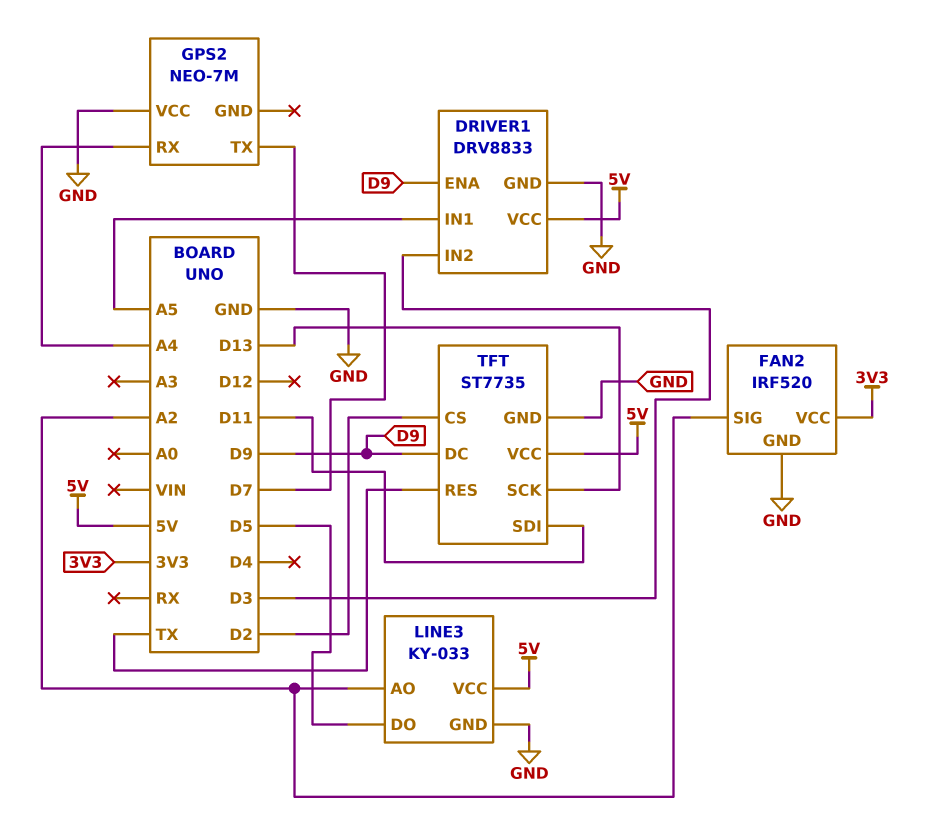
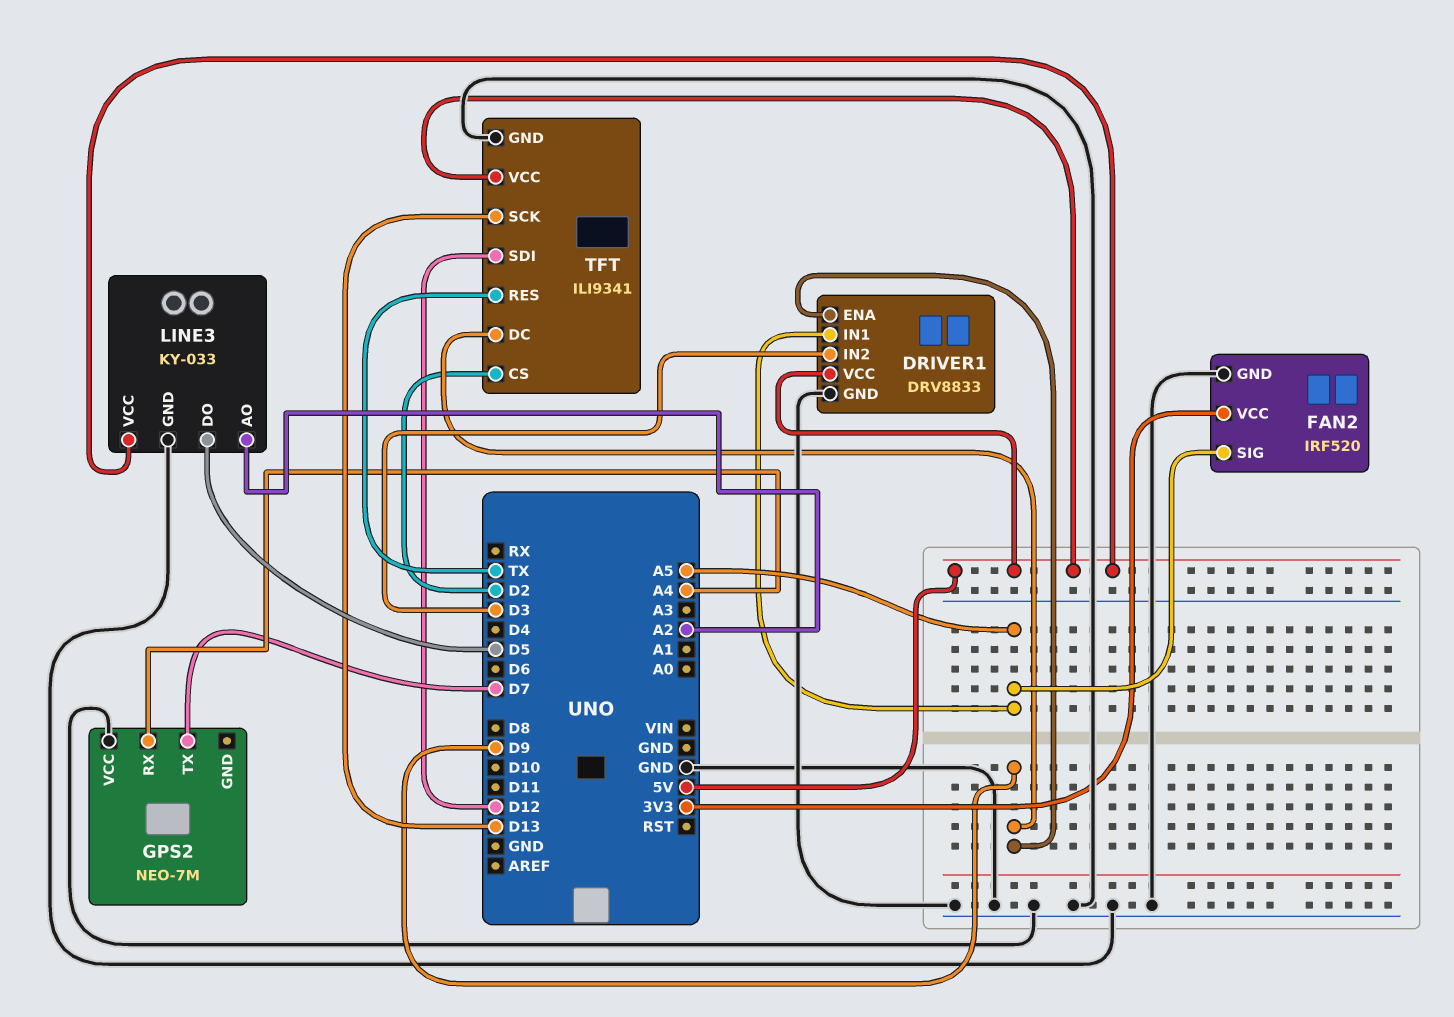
FAN2 pin SIG: A2 -> A5
TFT: ST7735 -> ILI9341
TFT pin SDI: D11 -> D12

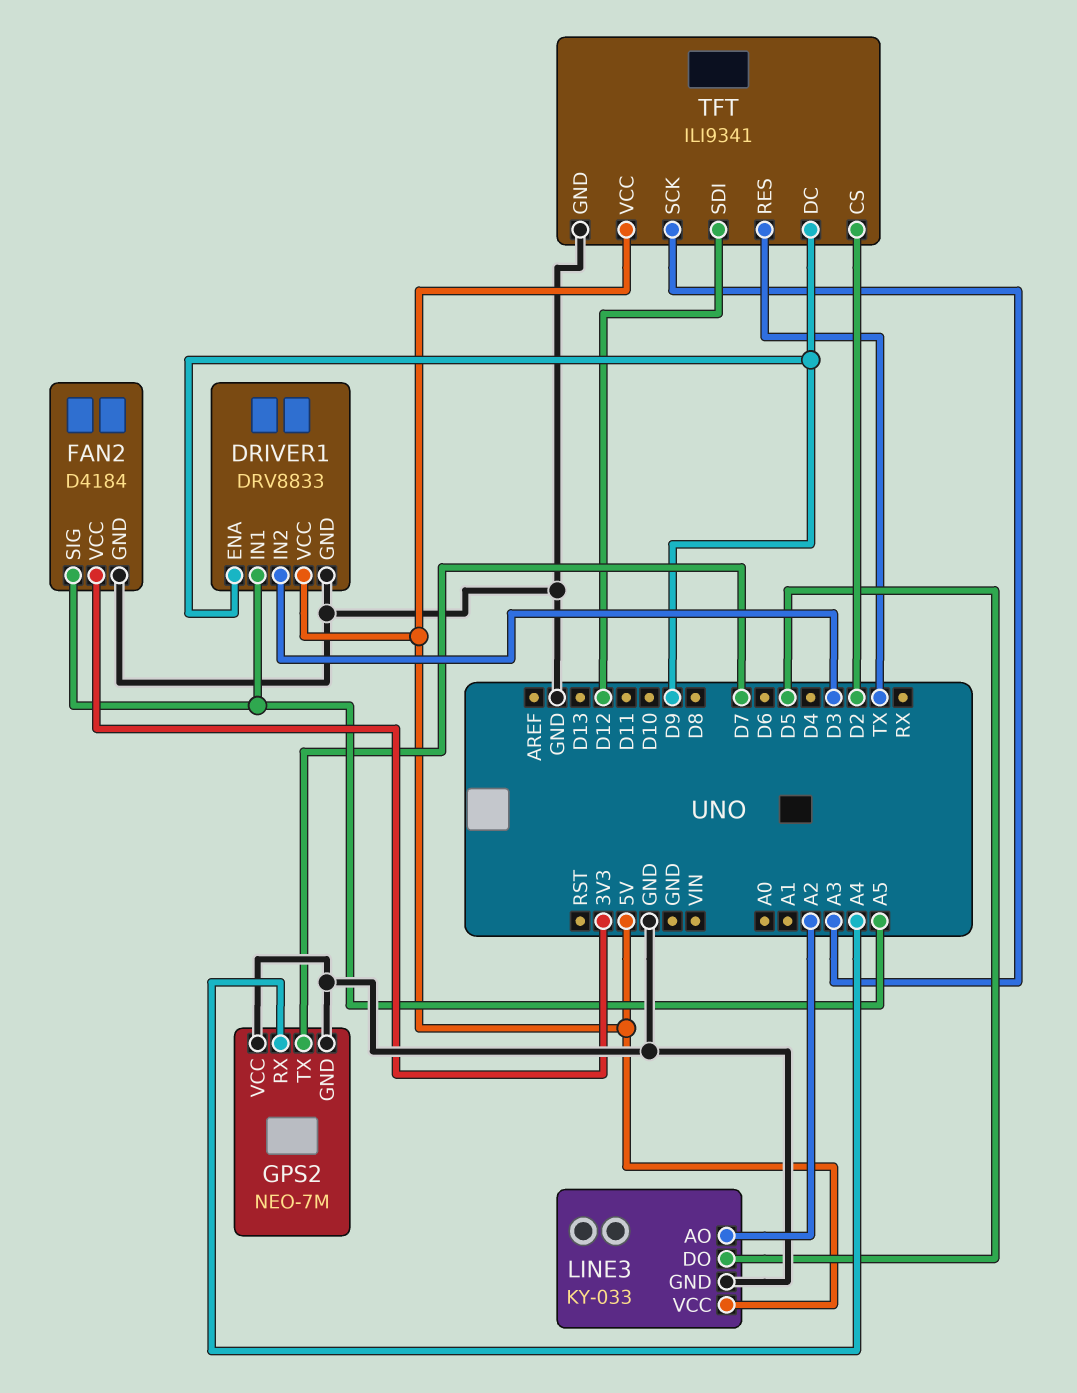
FAN2: IRF520 -> D4184
GPS2 pin GND: none -> GND
TFT pin SCK: D13 -> A3

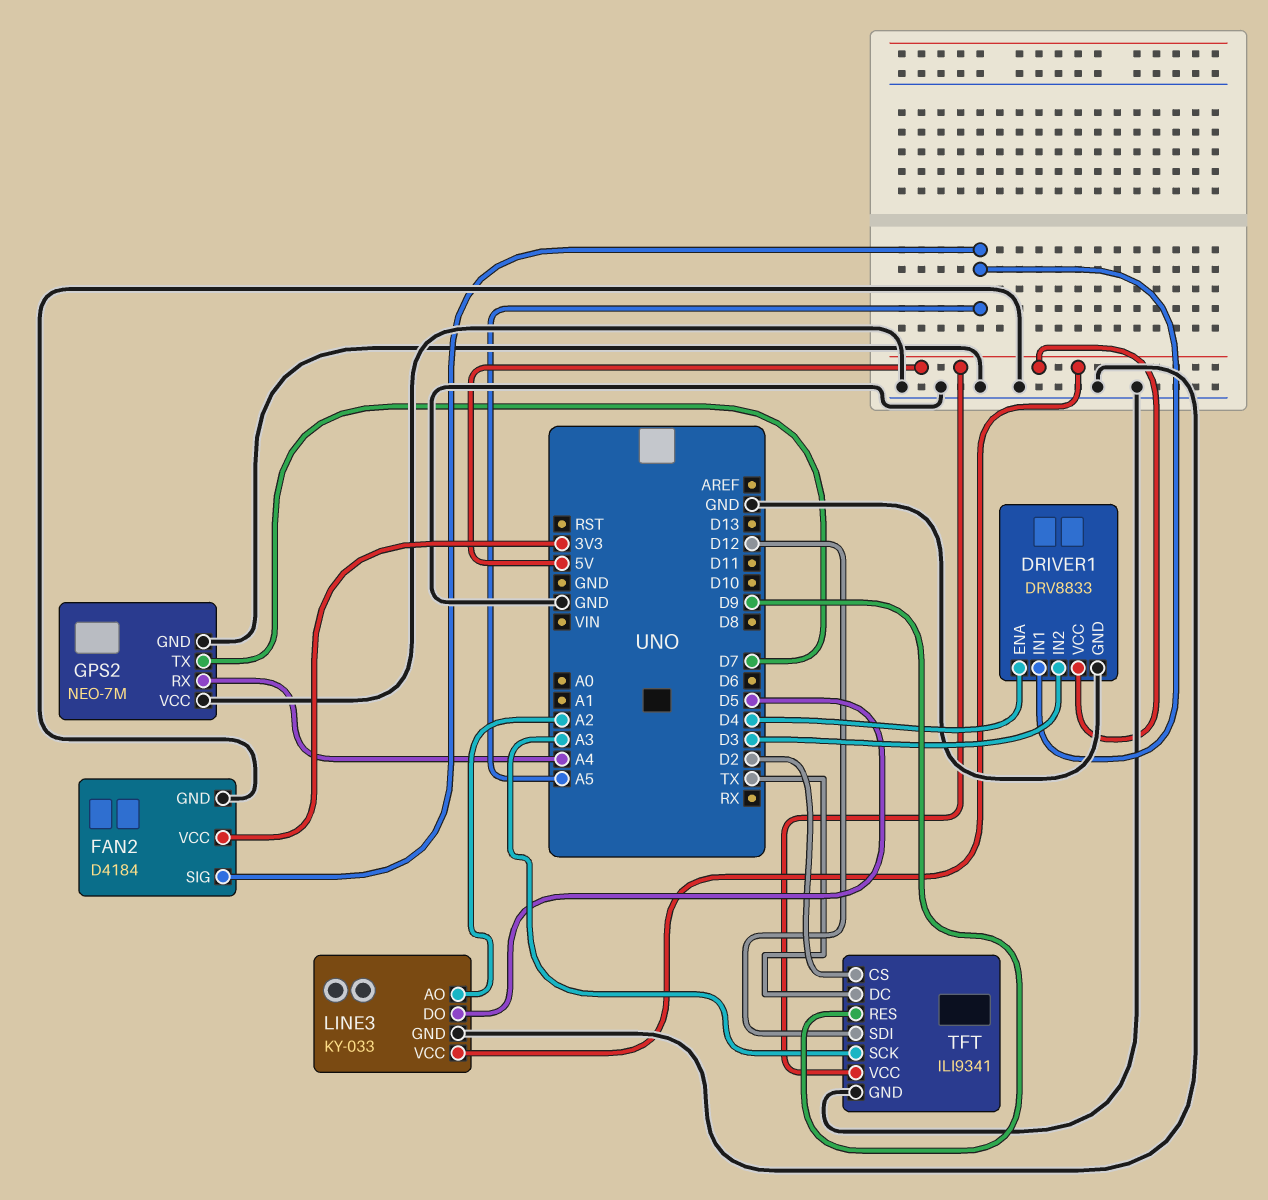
DRIVER1 pin ENA: D9 -> D4
TFT pin DC: D9 -> TX
TFT pin RES: TX -> D9

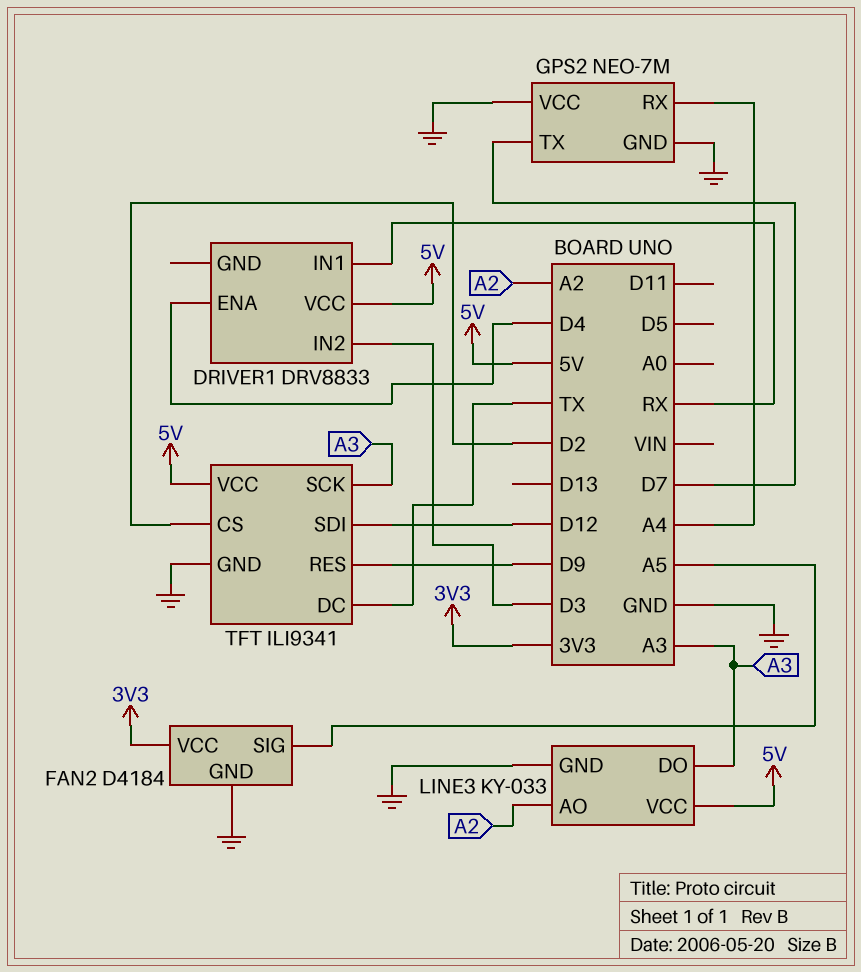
DRIVER1 pin GND: GND -> none
DRIVER1 pin IN1: A5 -> RX
LINE3 pin DO: D5 -> A3

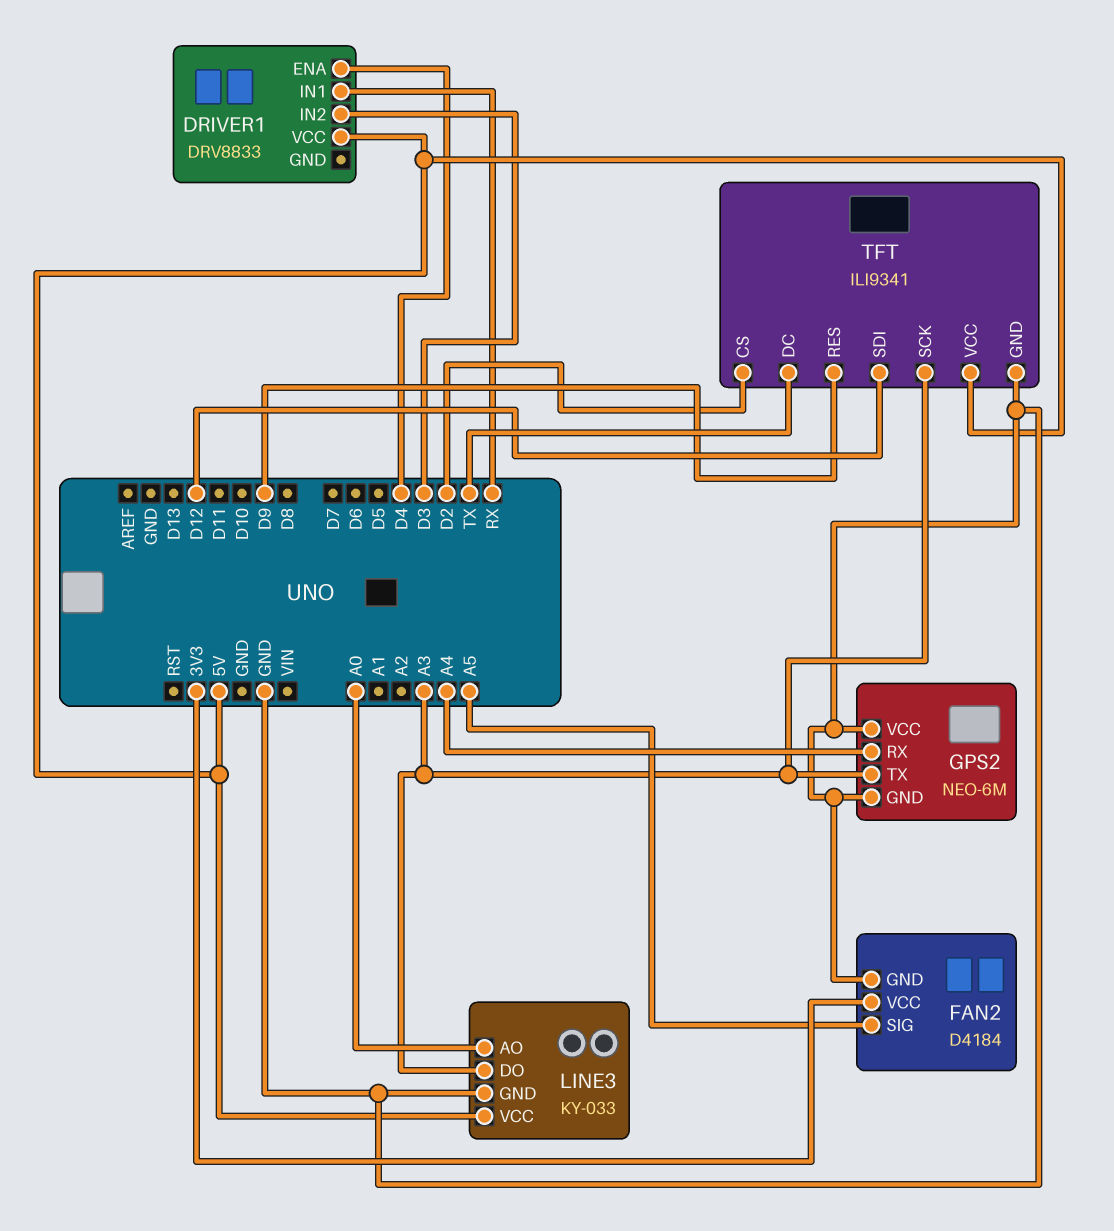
GPS2: NEO-7M -> NEO-6M
GPS2 pin TX: D7 -> A3
LINE3 pin AO: A2 -> A0

